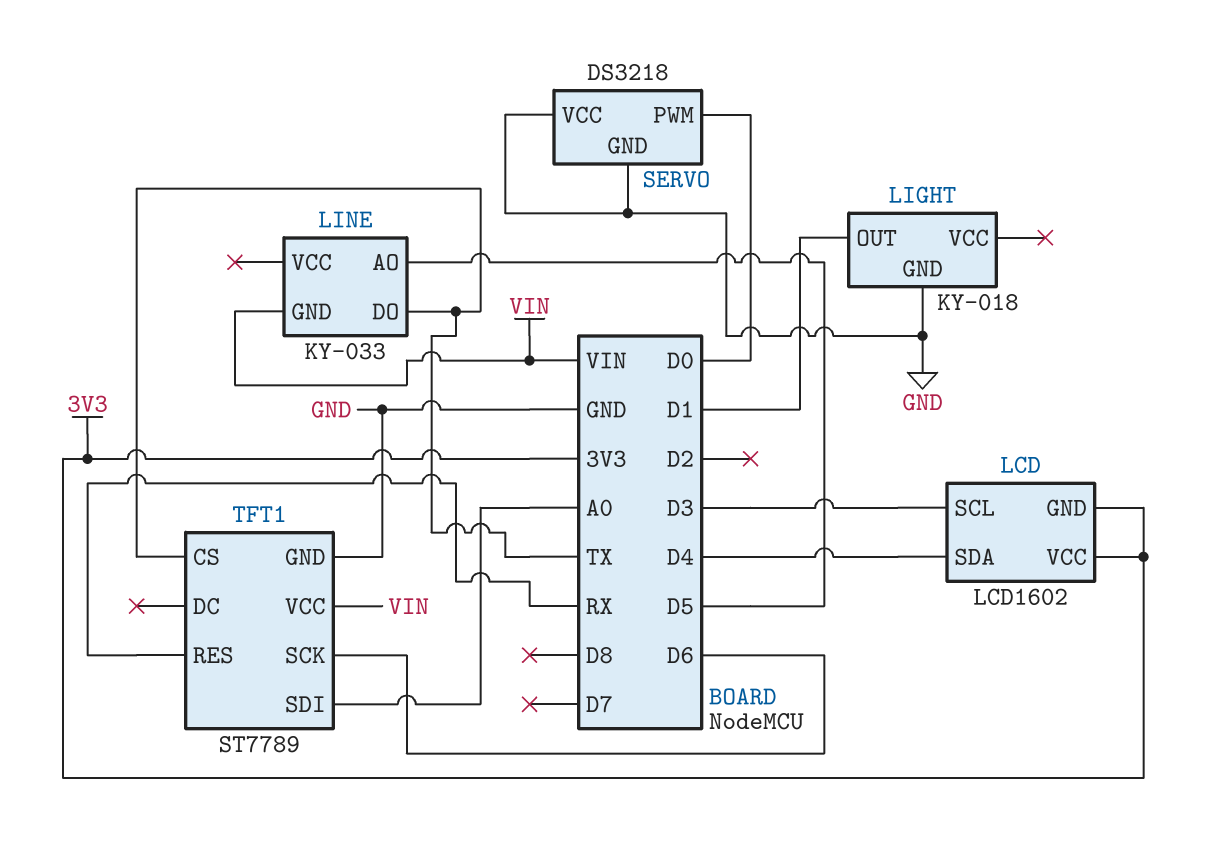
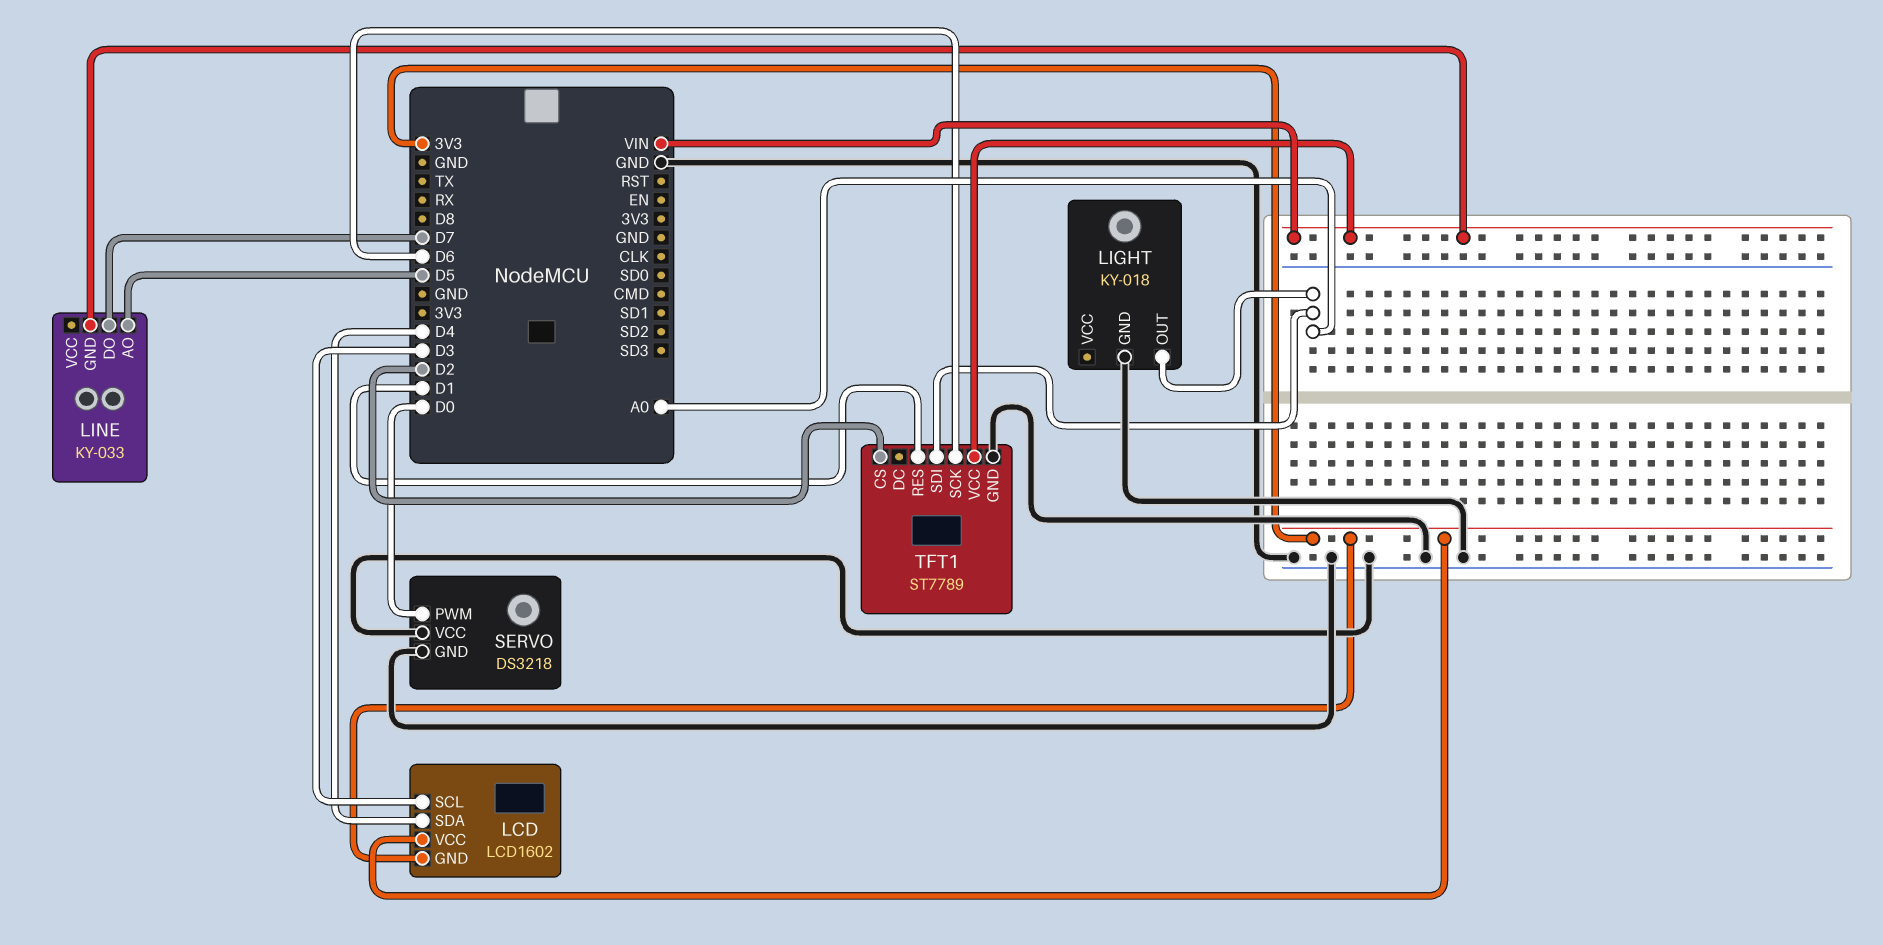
LIGHT pin OUT: D1 -> A0
LINE pin DO: TX -> D7
TFT1 pin CS: TX -> D2
TFT1 pin RES: RX -> D1

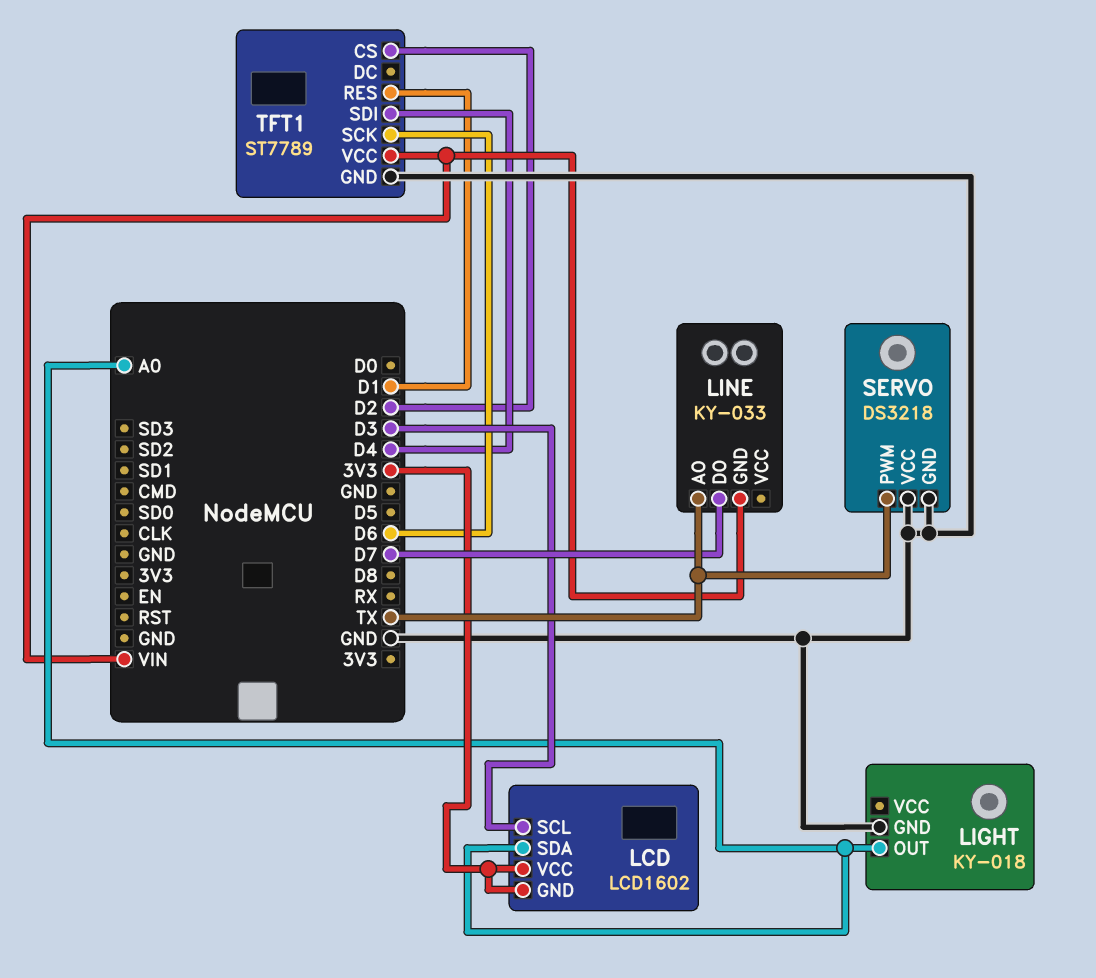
LCD pin SDA: D4 -> A0
LINE pin AO: D5 -> TX
SERVO pin PWM: D0 -> TX
TFT1 pin SDI: A0 -> D4

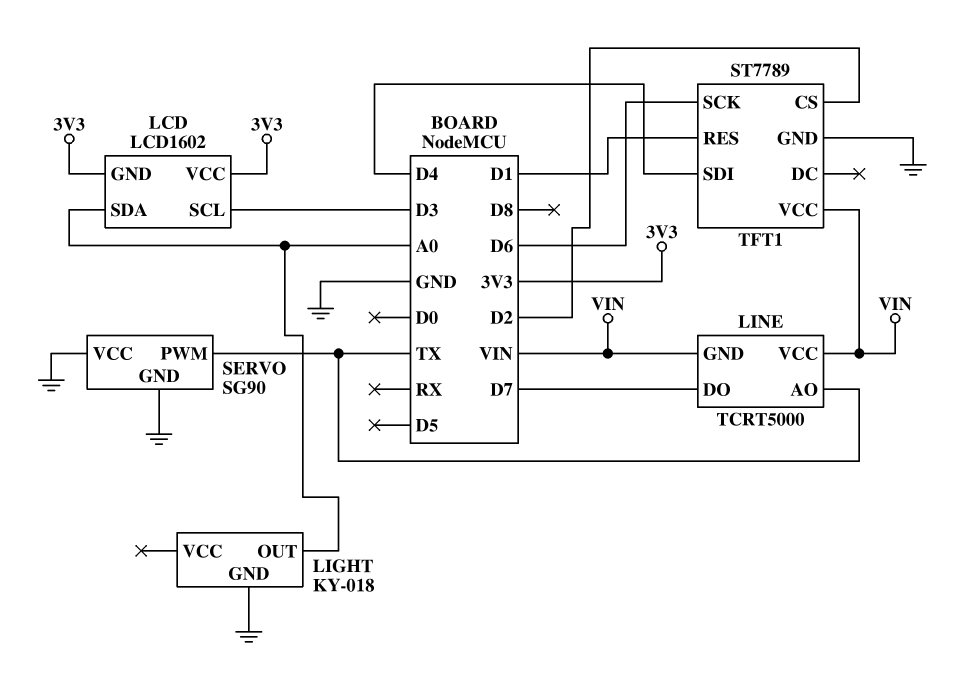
LINE: KY-033 -> TCRT5000
LINE pin VCC: none -> VIN
SERVO: DS3218 -> SG90

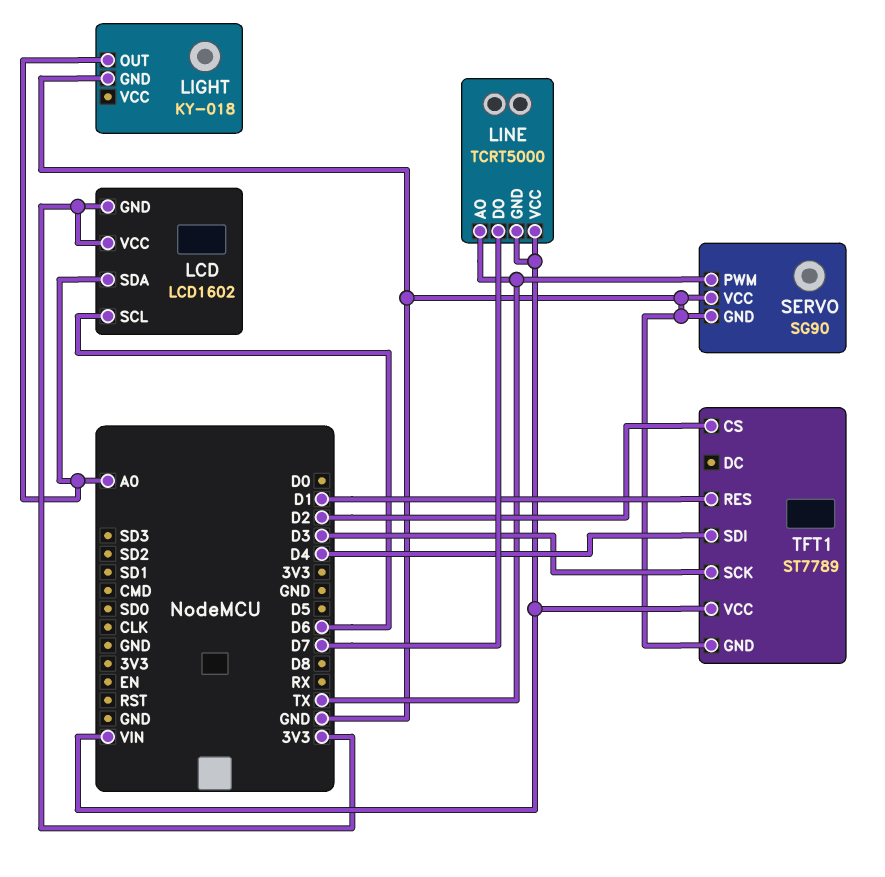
LCD pin SCL: D3 -> D6
TFT1 pin SCK: D6 -> D3

